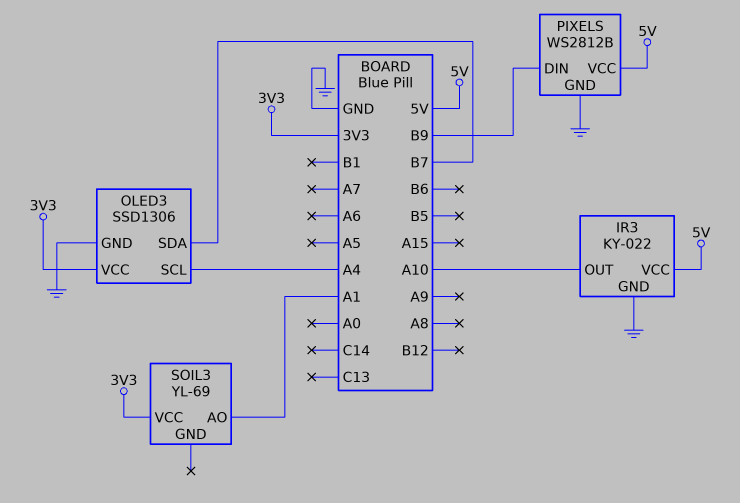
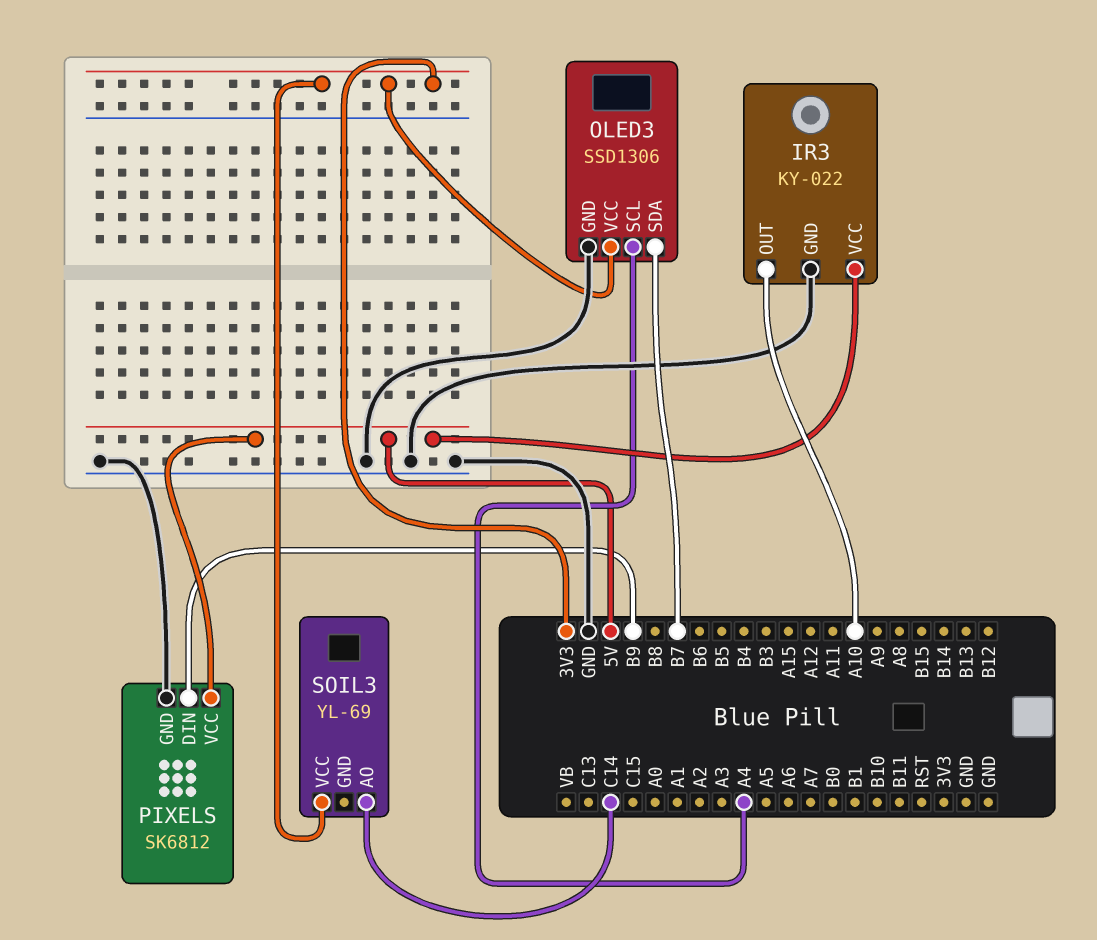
PIXELS: WS2812B -> SK6812
SOIL3 pin AO: A1 -> C14

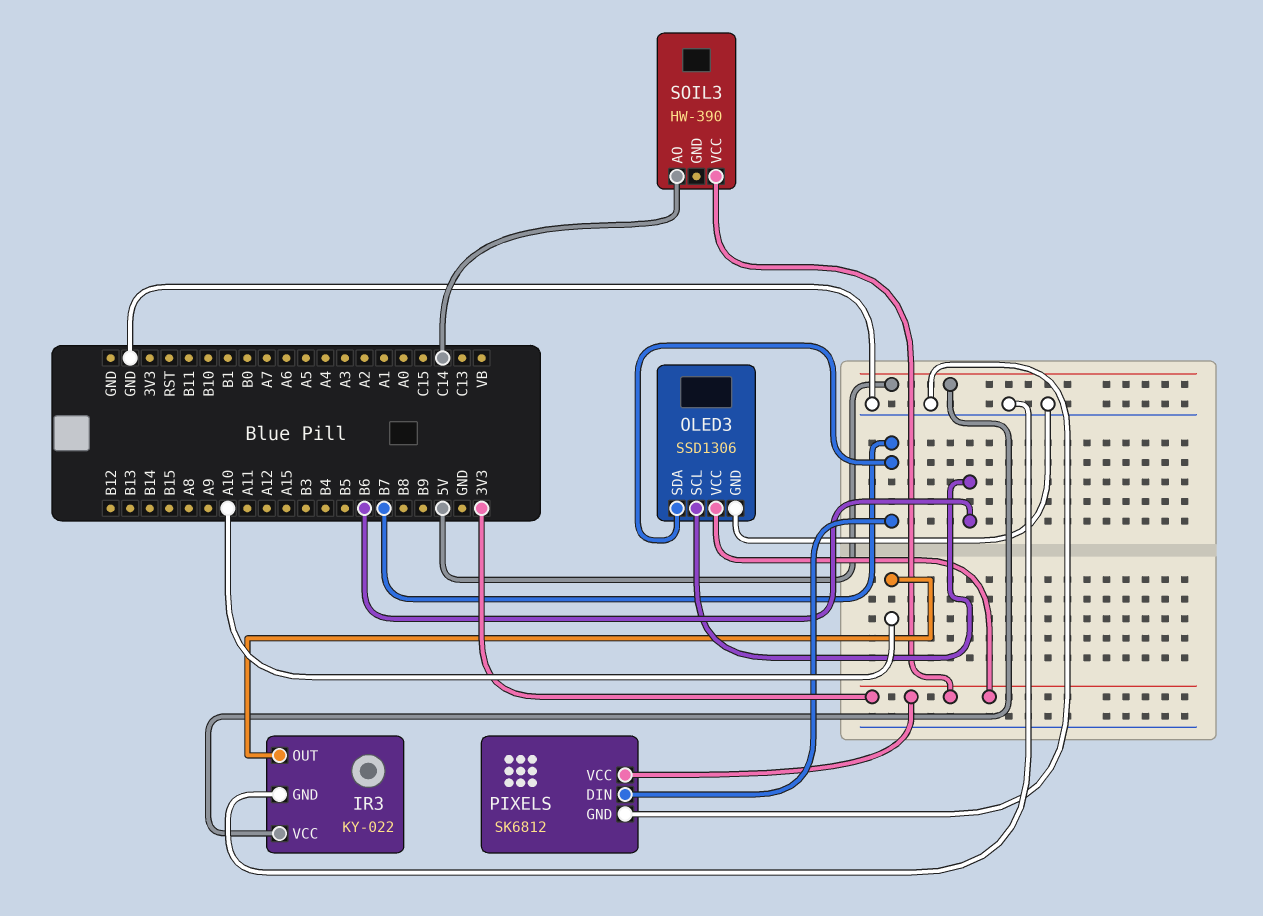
OLED3 pin SCL: A4 -> B6
PIXELS pin DIN: B9 -> B7
PIXELS pin VCC: 5V -> 3V3
SOIL3: YL-69 -> HW-390

